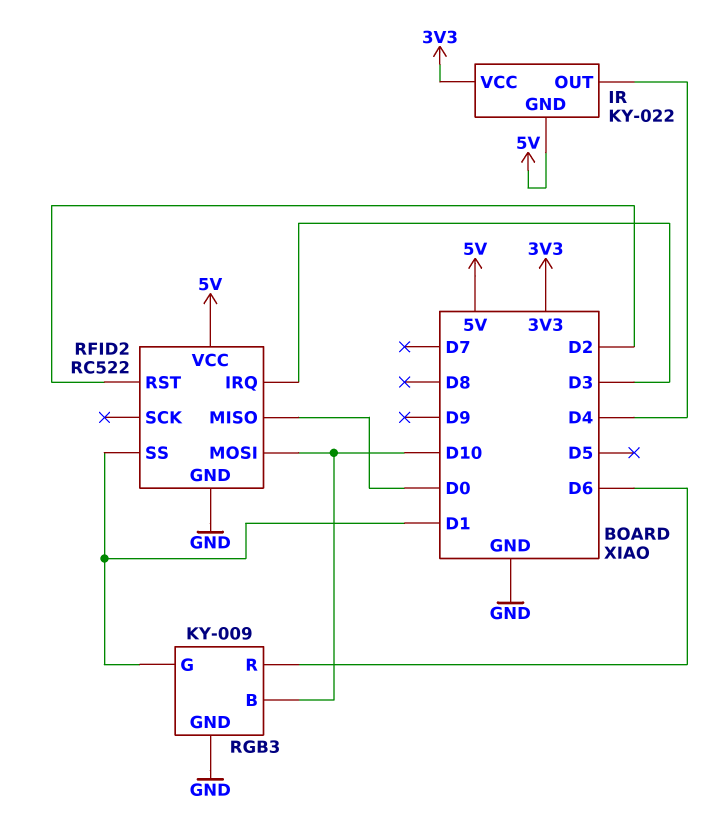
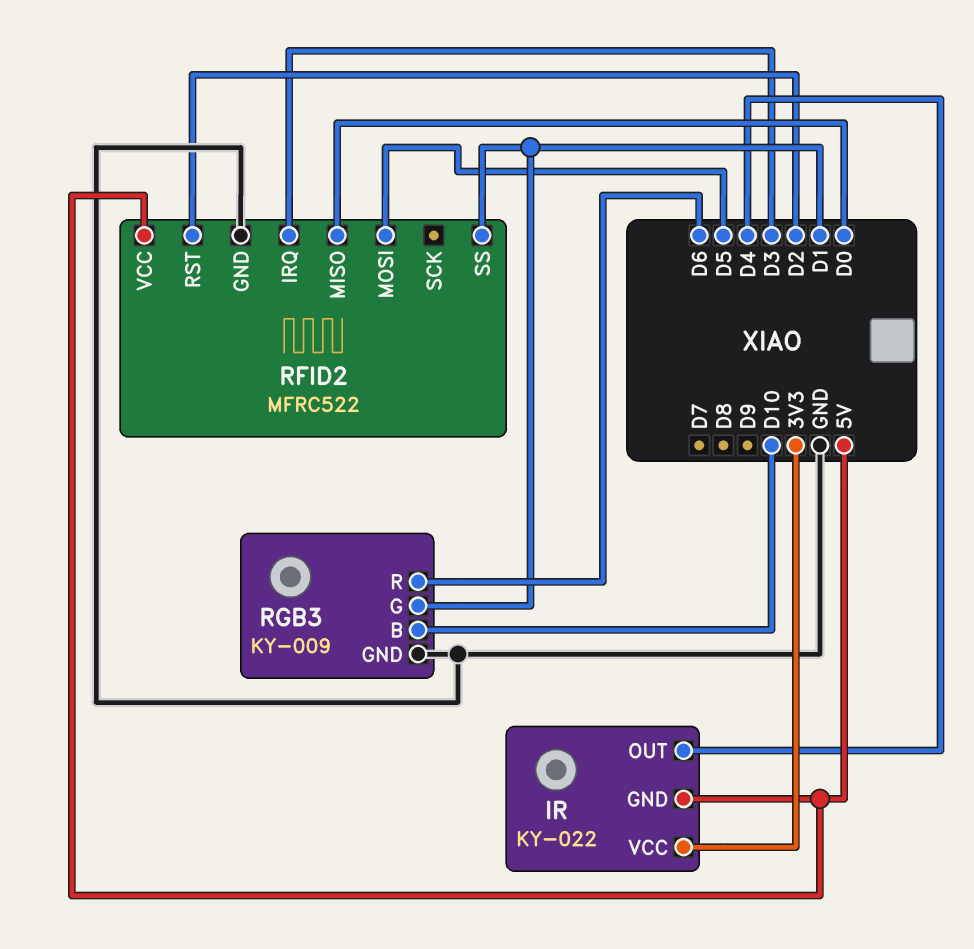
RFID2: RC522 -> MFRC522
RFID2 pin MOSI: D10 -> D5

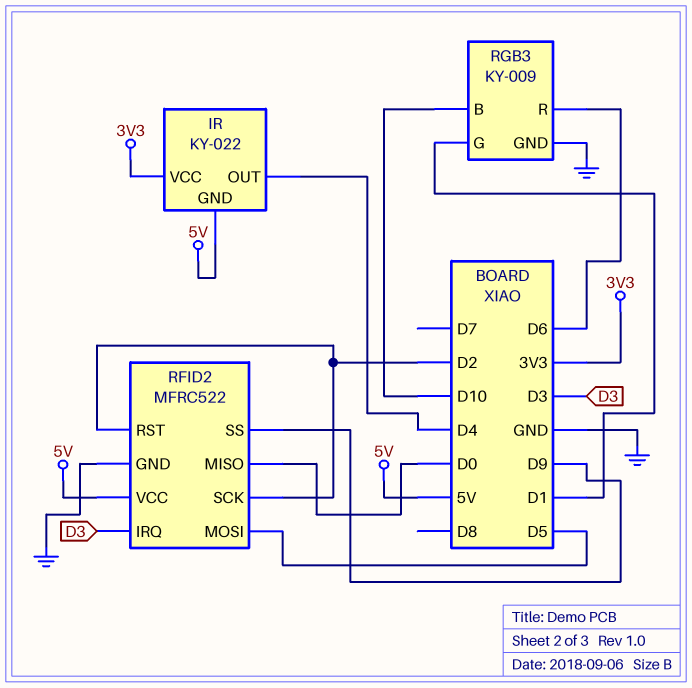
RFID2 pin SCK: none -> D2
RFID2 pin SS: D1 -> D9

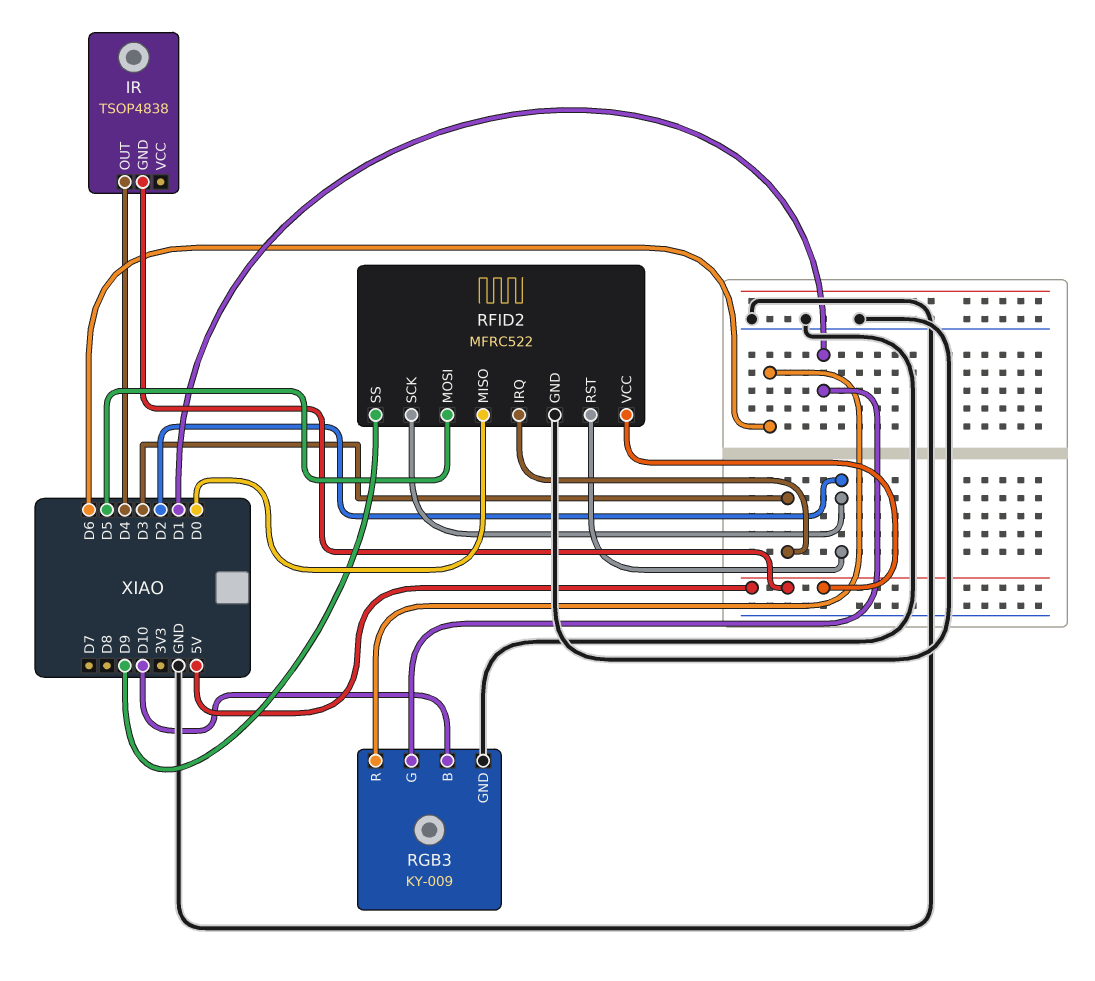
IR: KY-022 -> TSOP4838
IR pin VCC: 3V3 -> none

